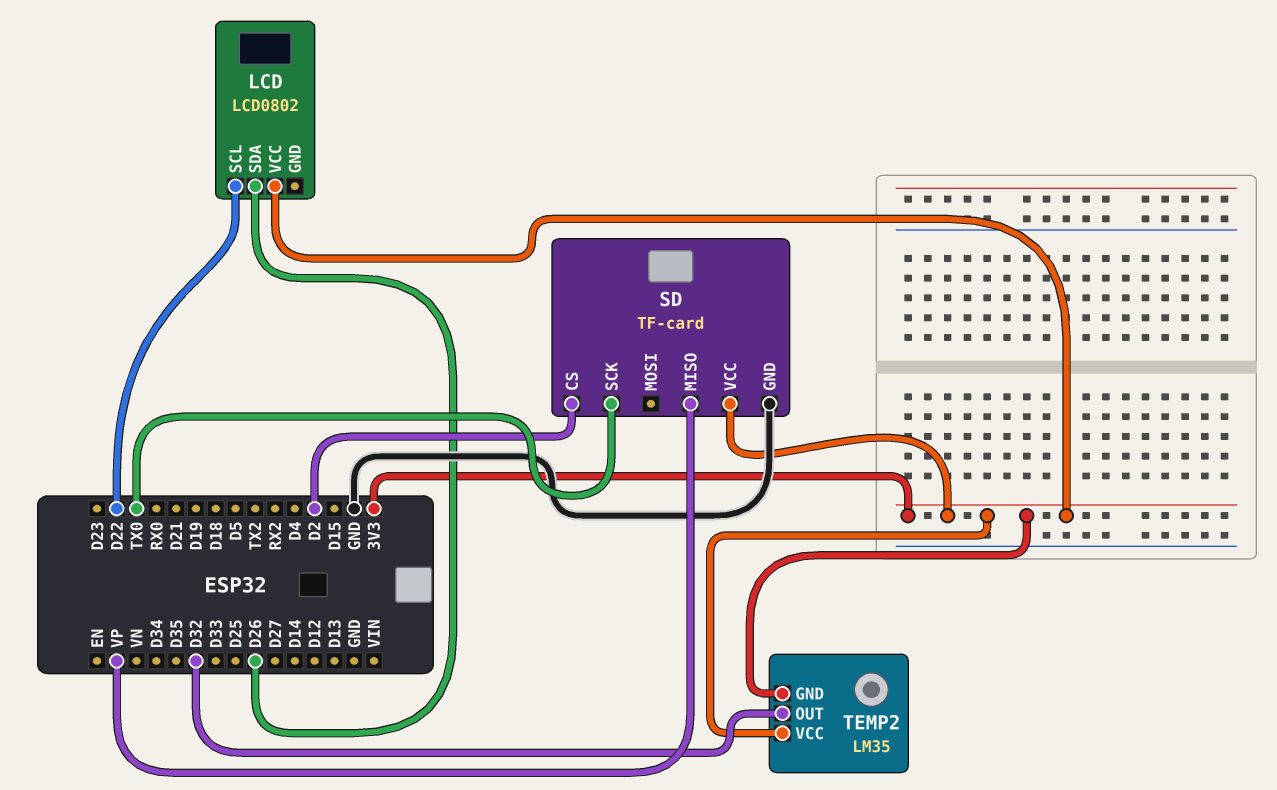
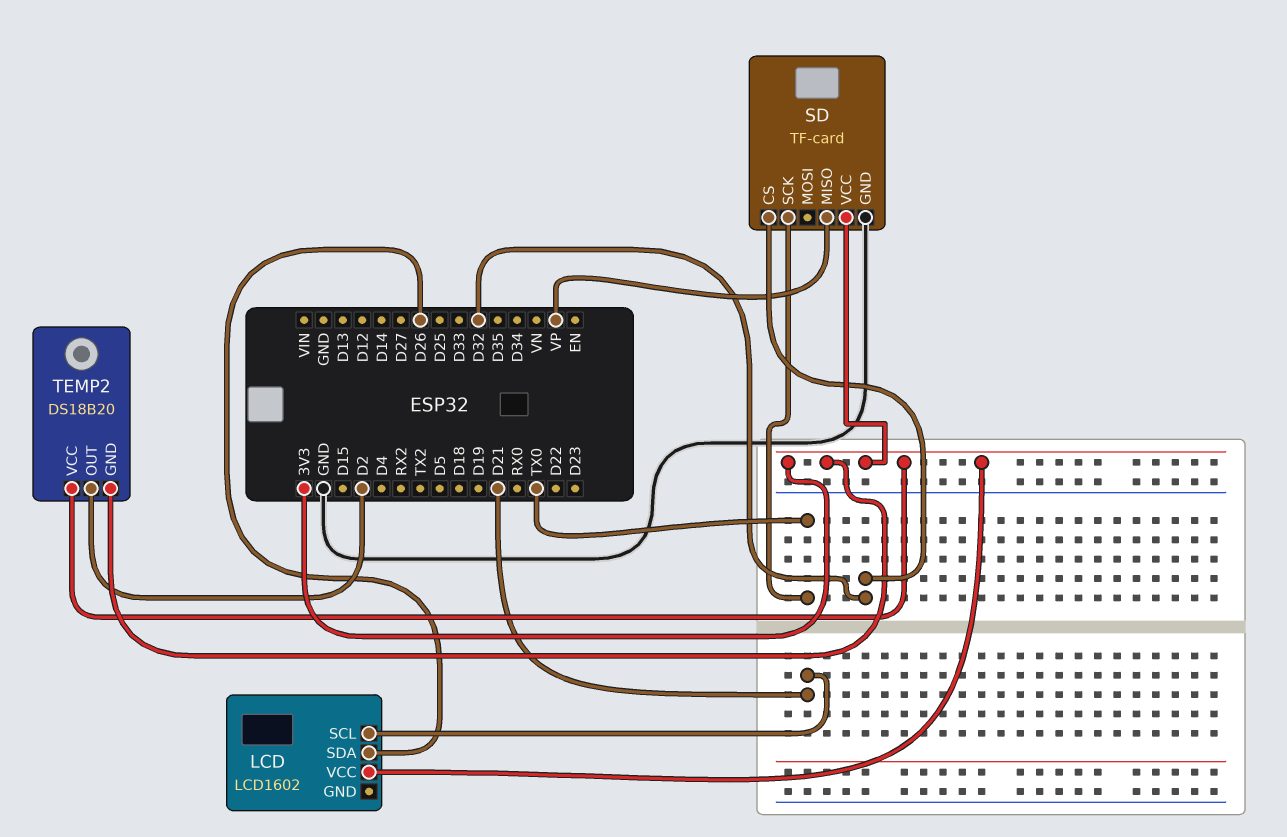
LCD: LCD0802 -> LCD1602
LCD pin SCL: D22 -> D21
SD pin CS: D2 -> D32
TEMP2: LM35 -> DS18B20
TEMP2 pin OUT: D32 -> D2

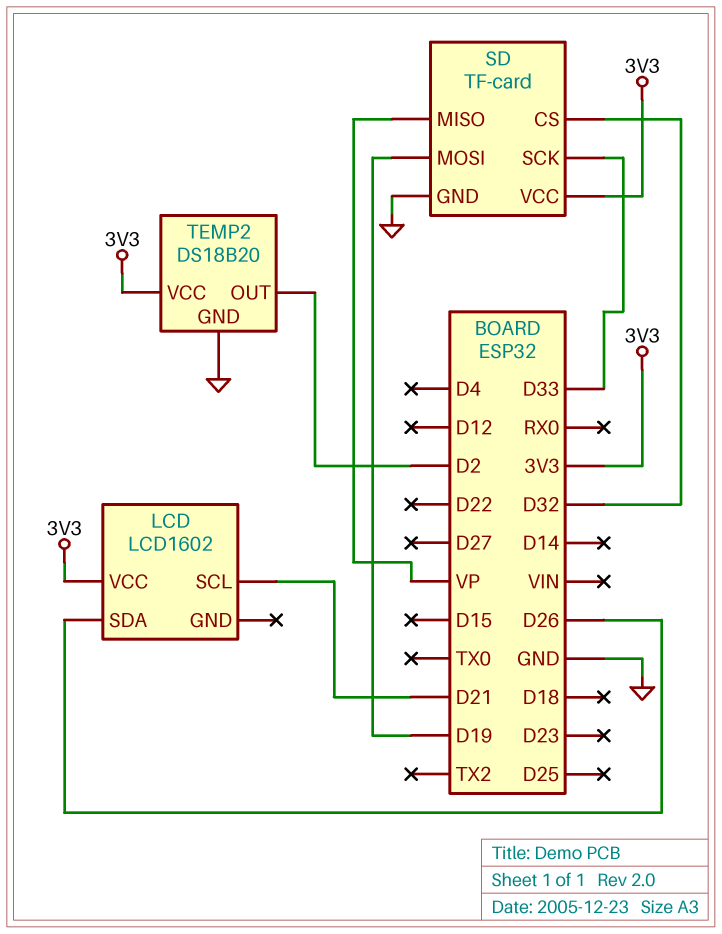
SD pin MOSI: none -> D19
SD pin SCK: TX0 -> D33
TEMP2 pin GND: 3V3 -> GND

